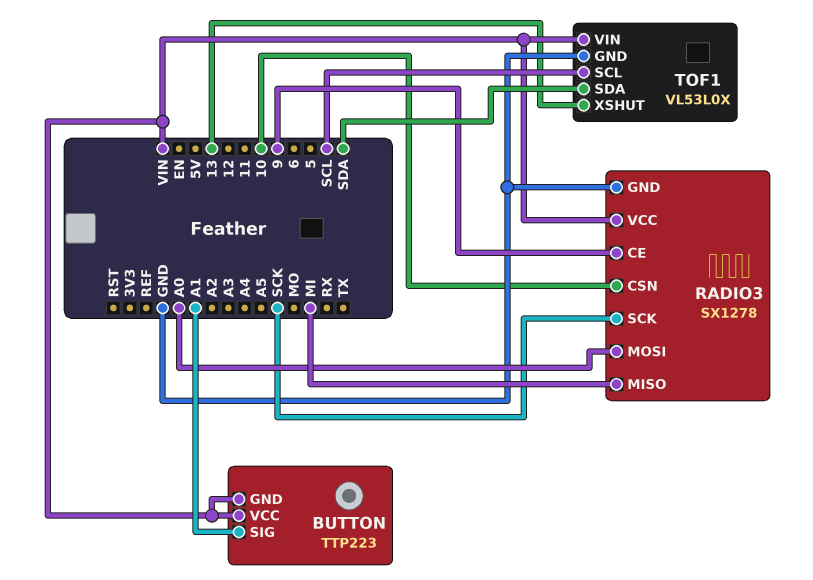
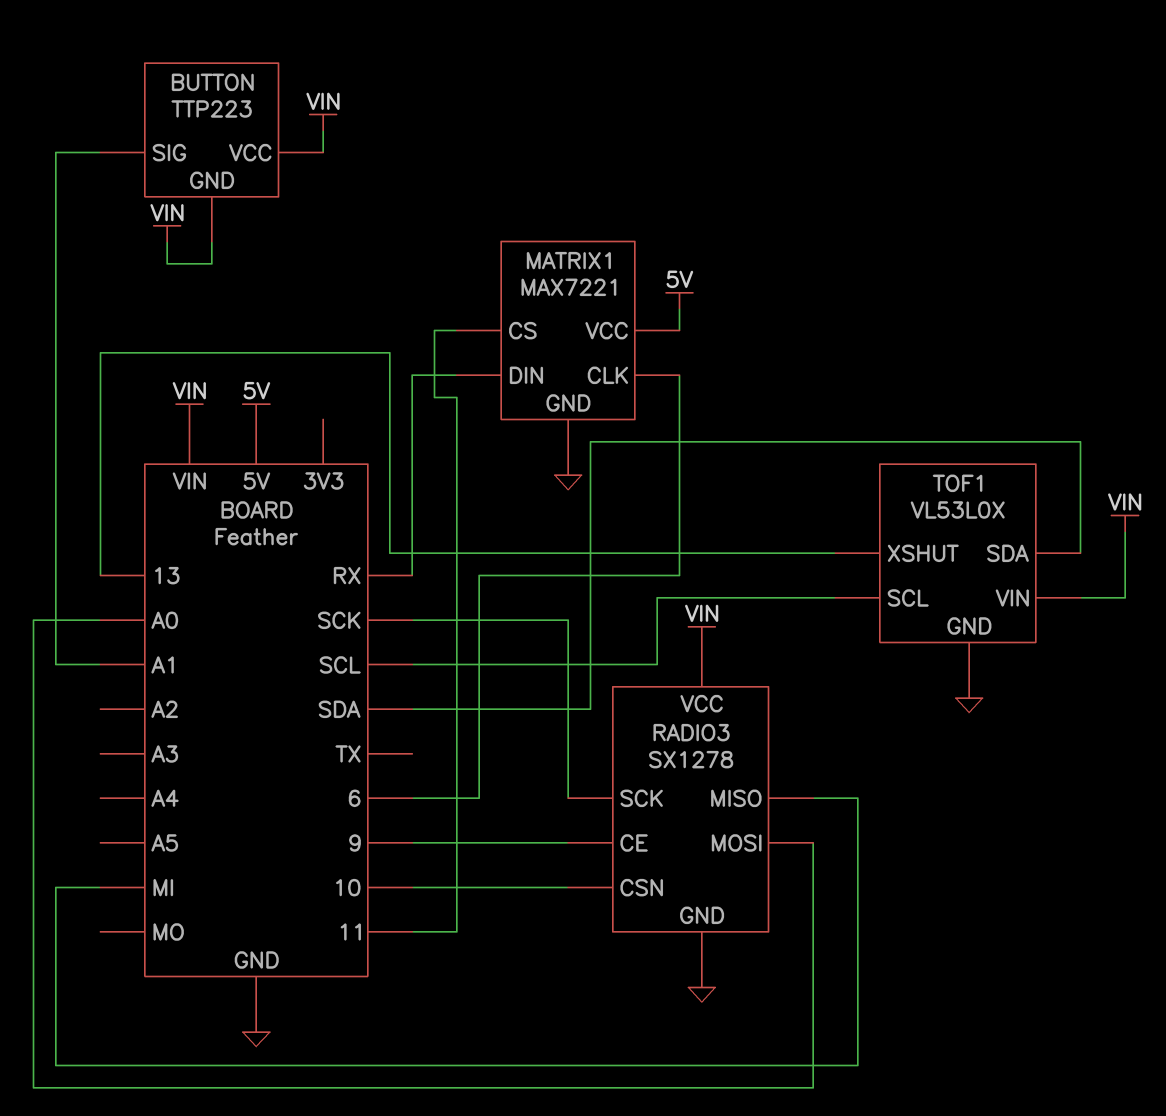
MATRIX1: none -> MAX7221
MATRIX1 pin CLK: none -> 6
MATRIX1 pin CS: none -> 11
MATRIX1 pin DIN: none -> RX
MATRIX1 pin GND: none -> GND
MATRIX1 pin VCC: none -> 5V

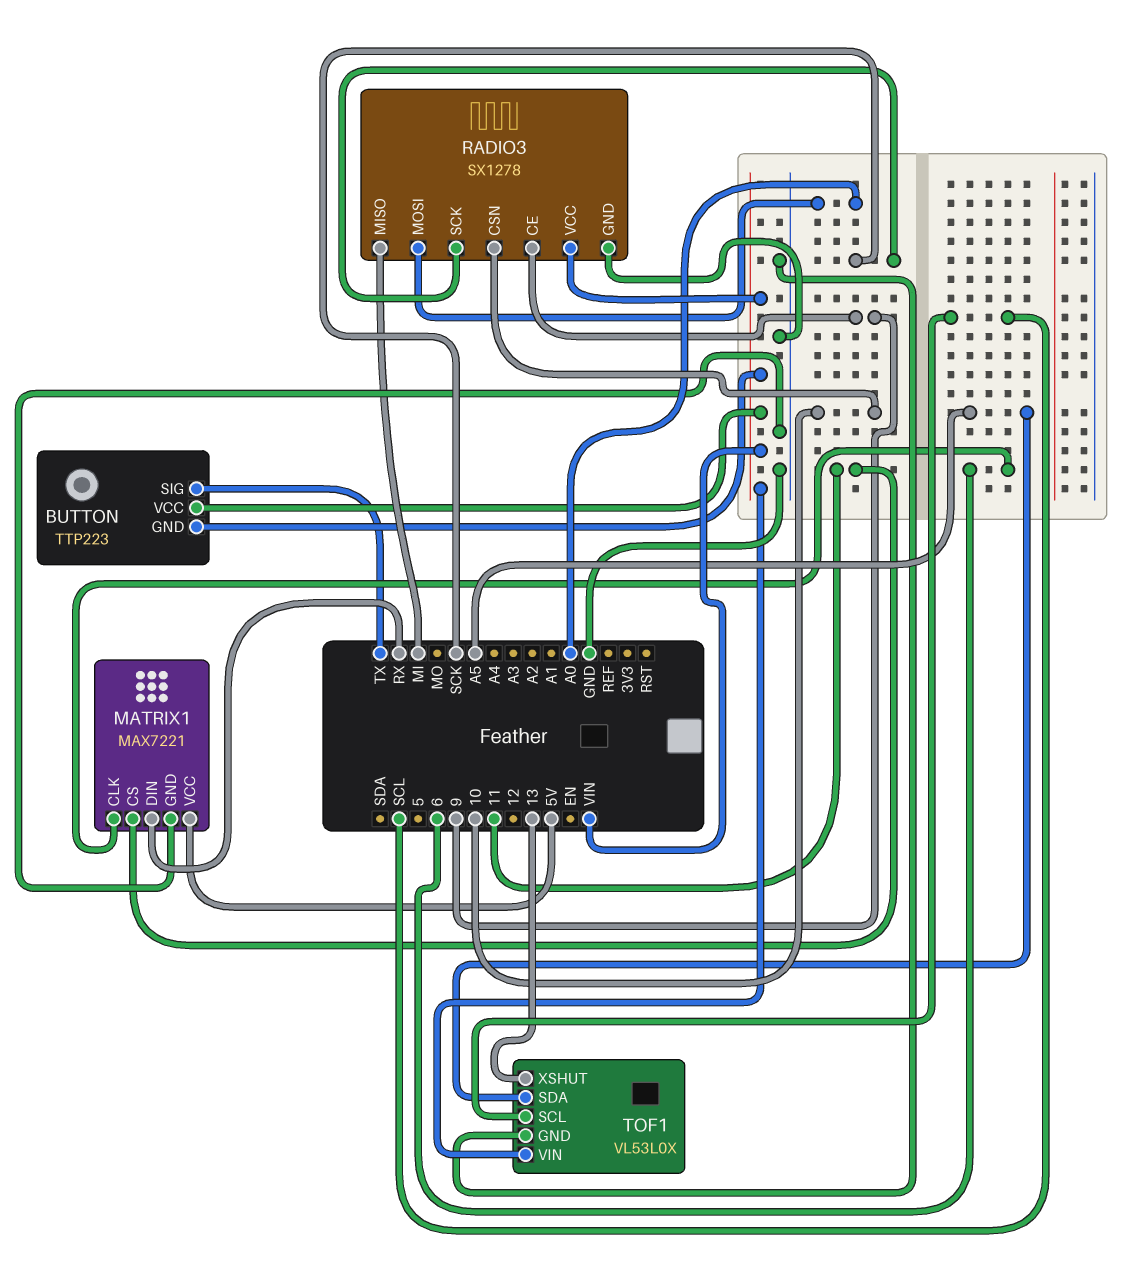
BUTTON pin SIG: A1 -> TX
TOF1 pin SDA: SDA -> A5

